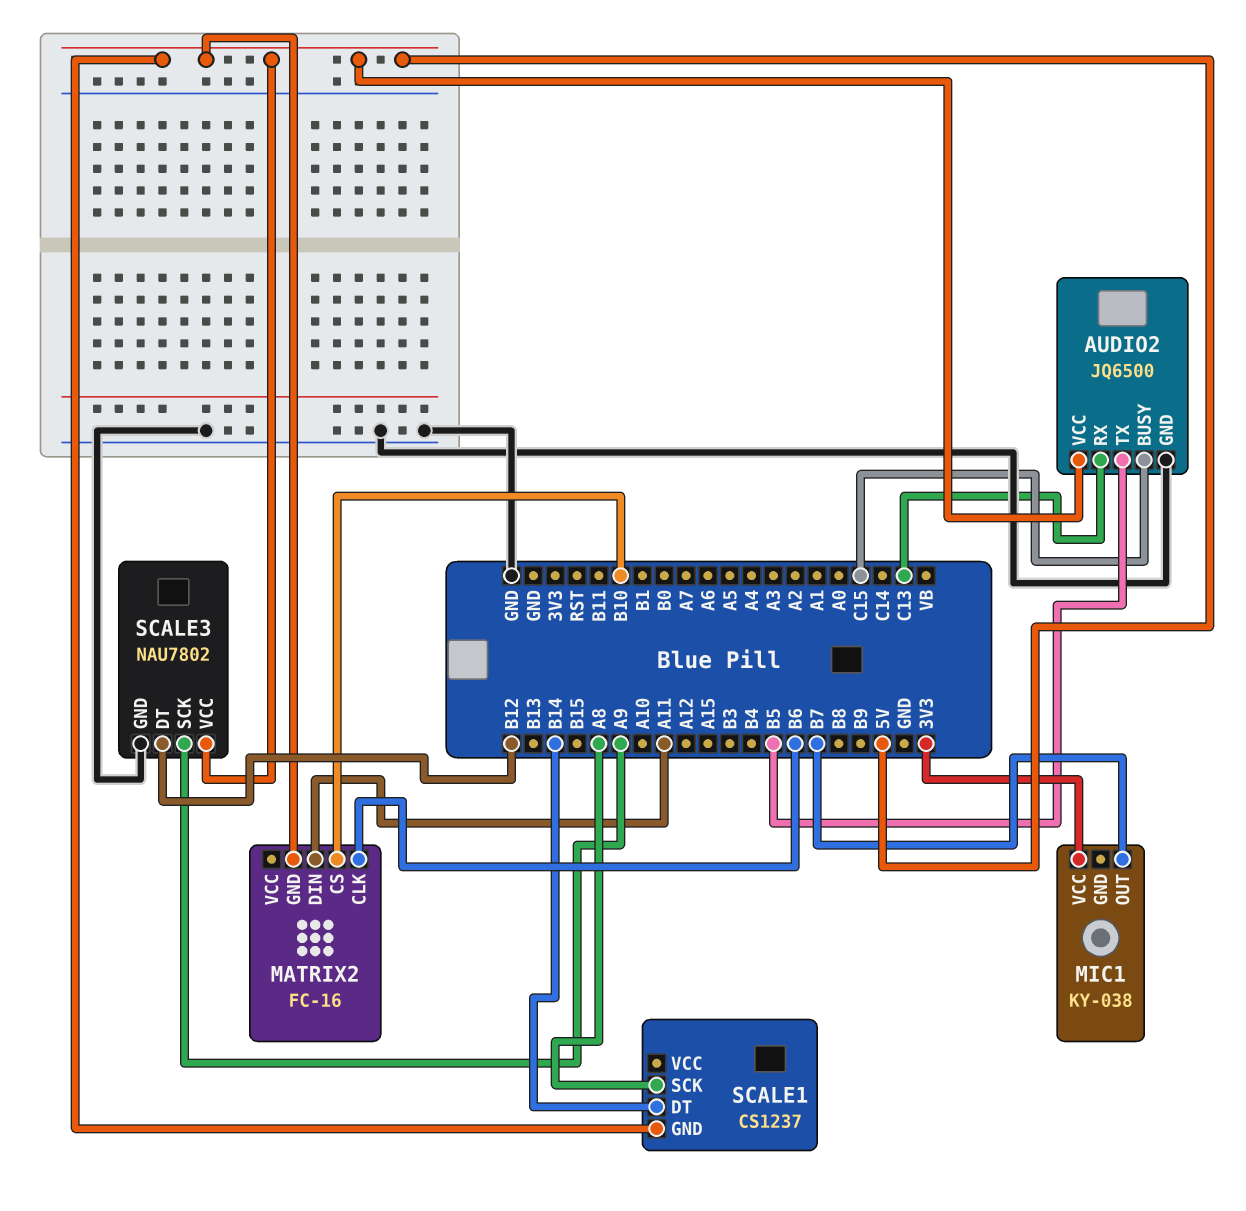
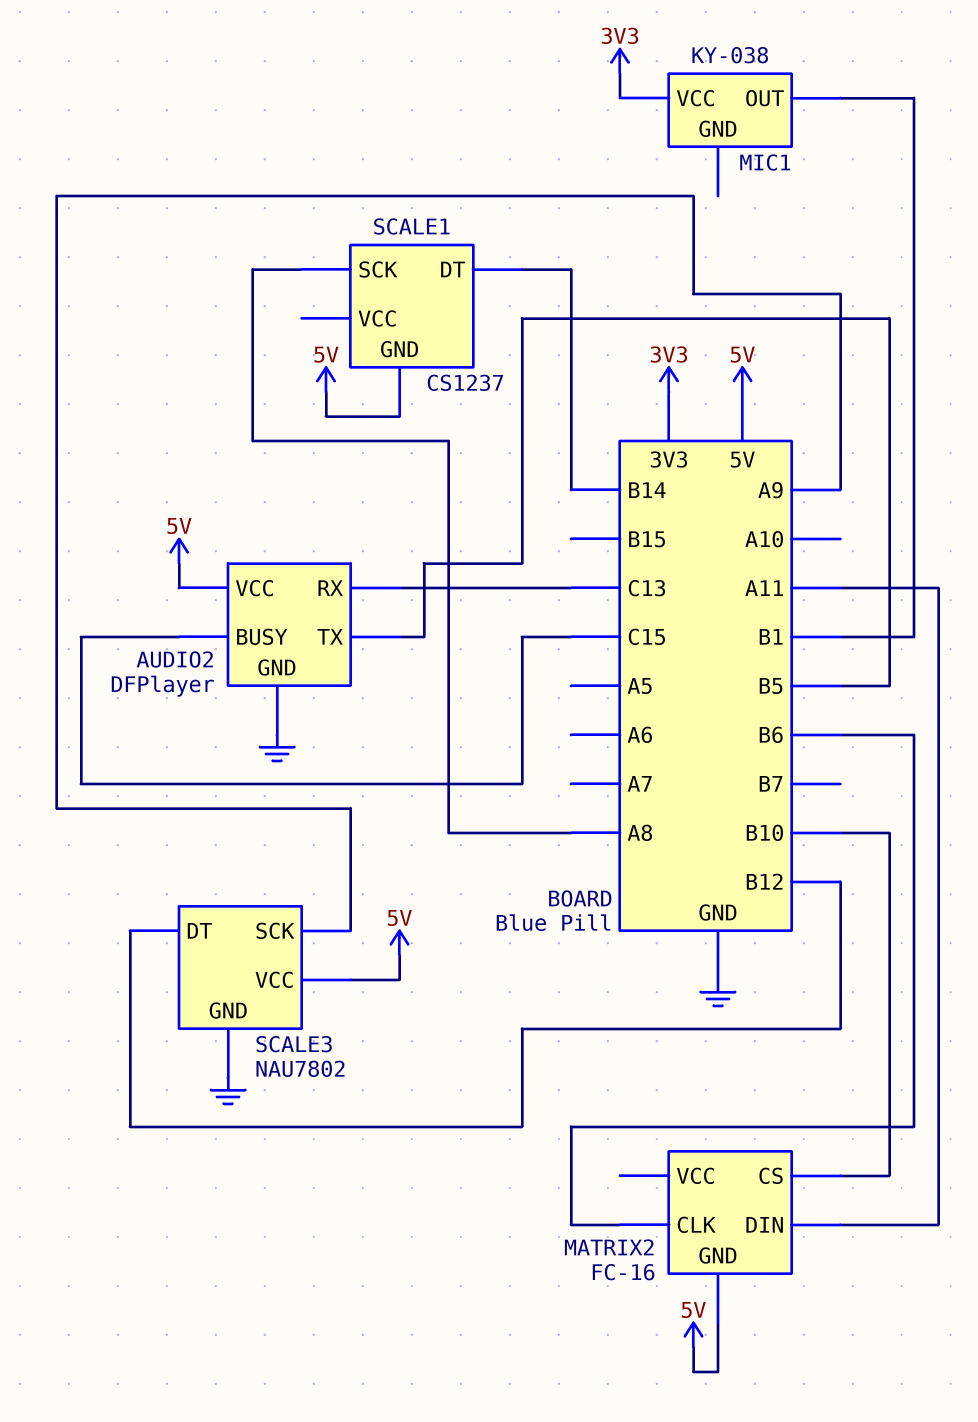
AUDIO2: JQ6500 -> DFPlayer
MIC1 pin OUT: B7 -> B1

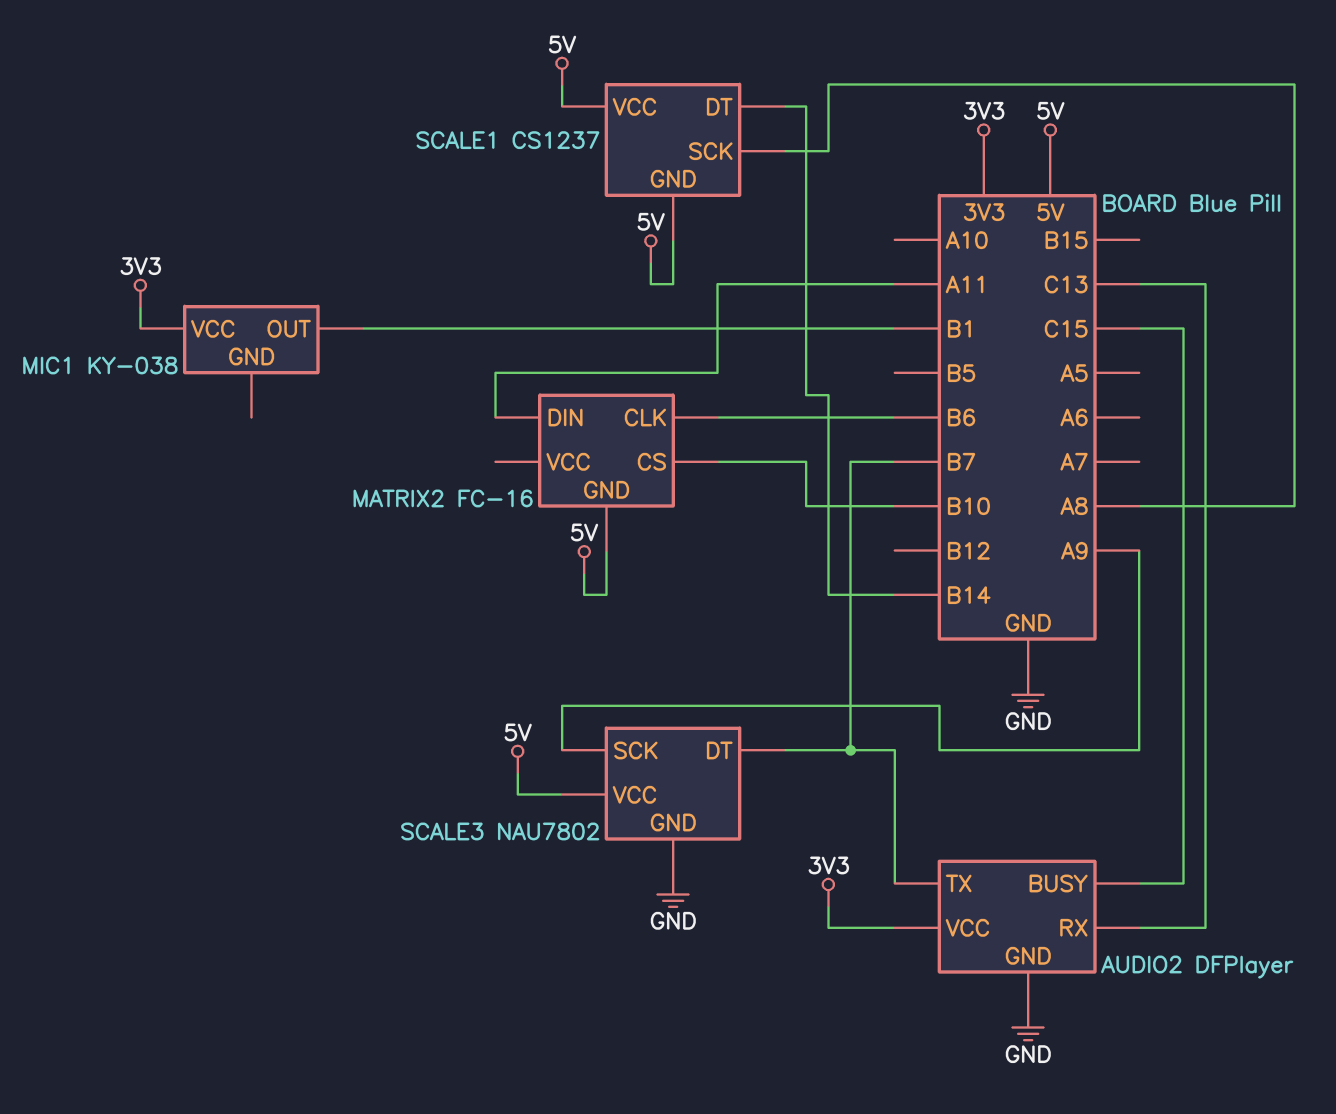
AUDIO2 pin TX: B5 -> B7
AUDIO2 pin VCC: 5V -> 3V3
SCALE1 pin VCC: none -> 5V
SCALE3 pin DT: B12 -> B7

